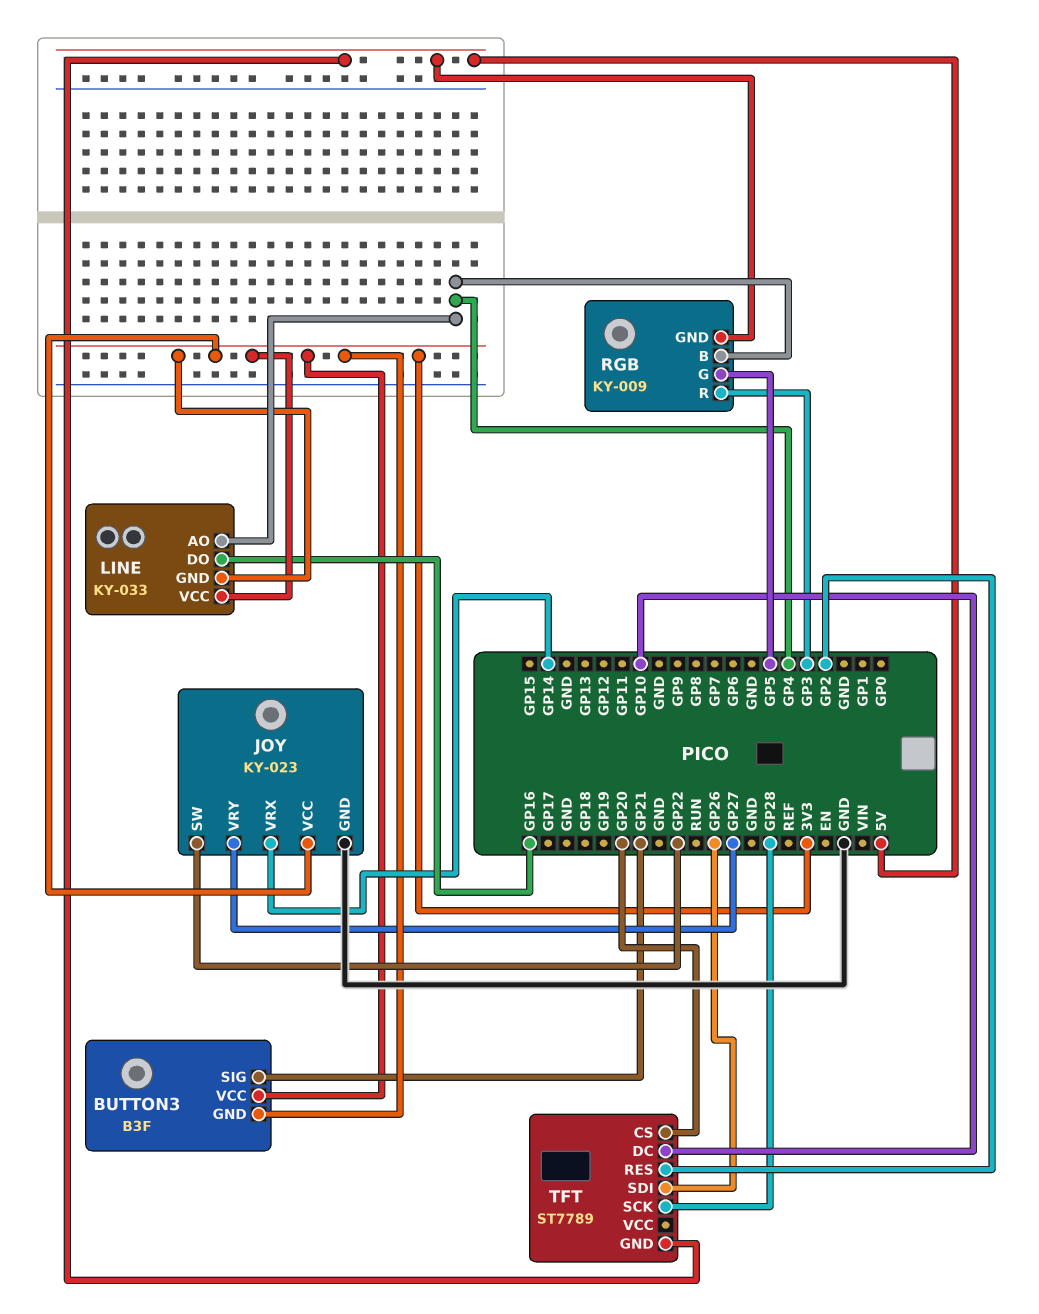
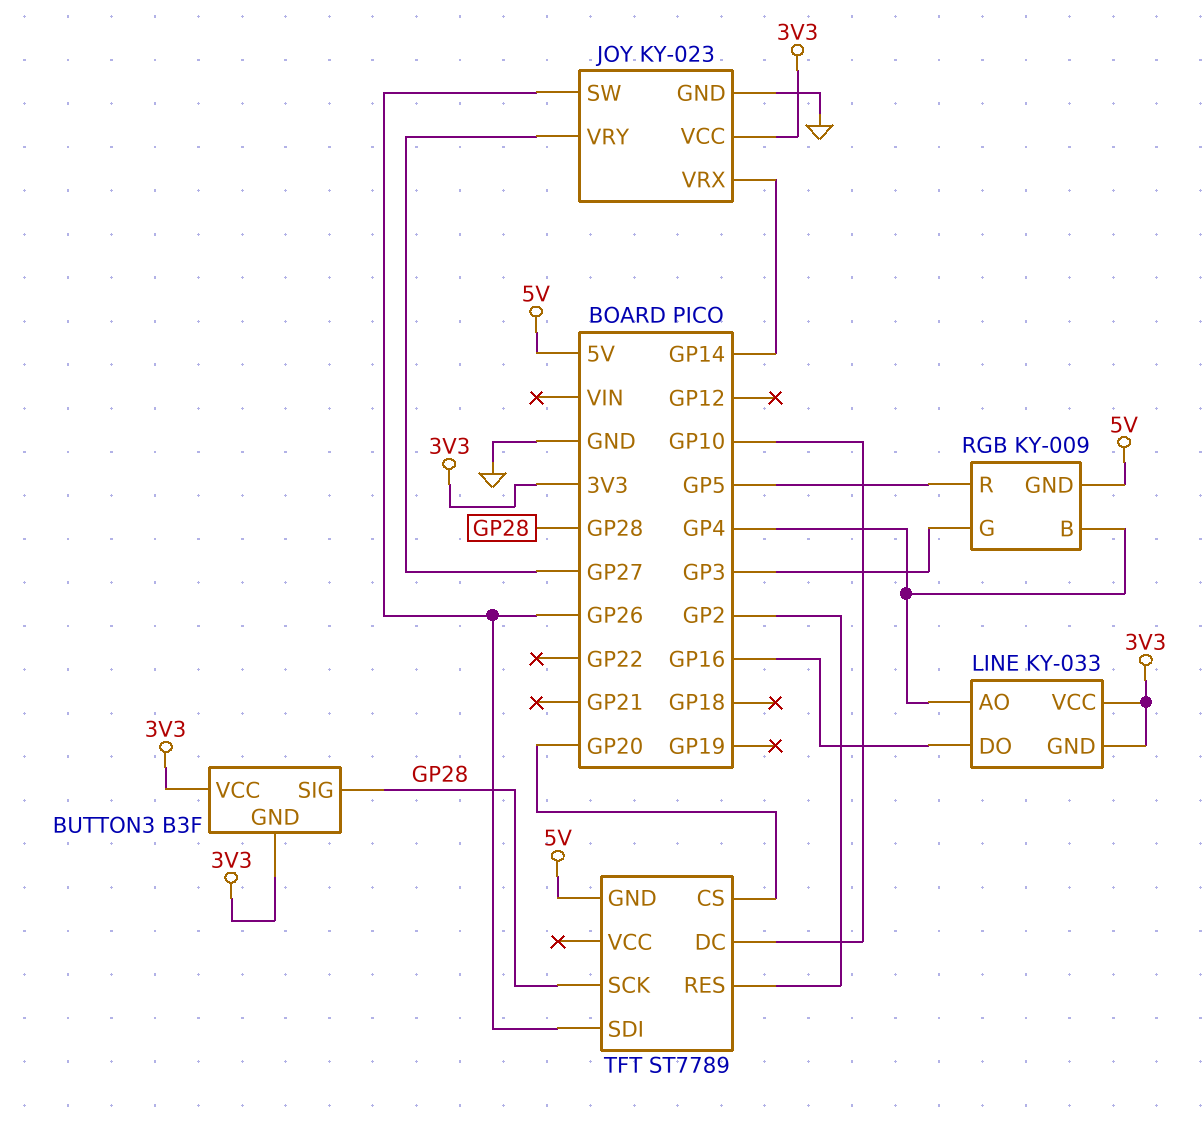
BUTTON3 pin SIG: GP21 -> GP28
JOY pin SW: GP22 -> GP26
RGB pin G: GP5 -> GP3
RGB pin R: GP3 -> GP5

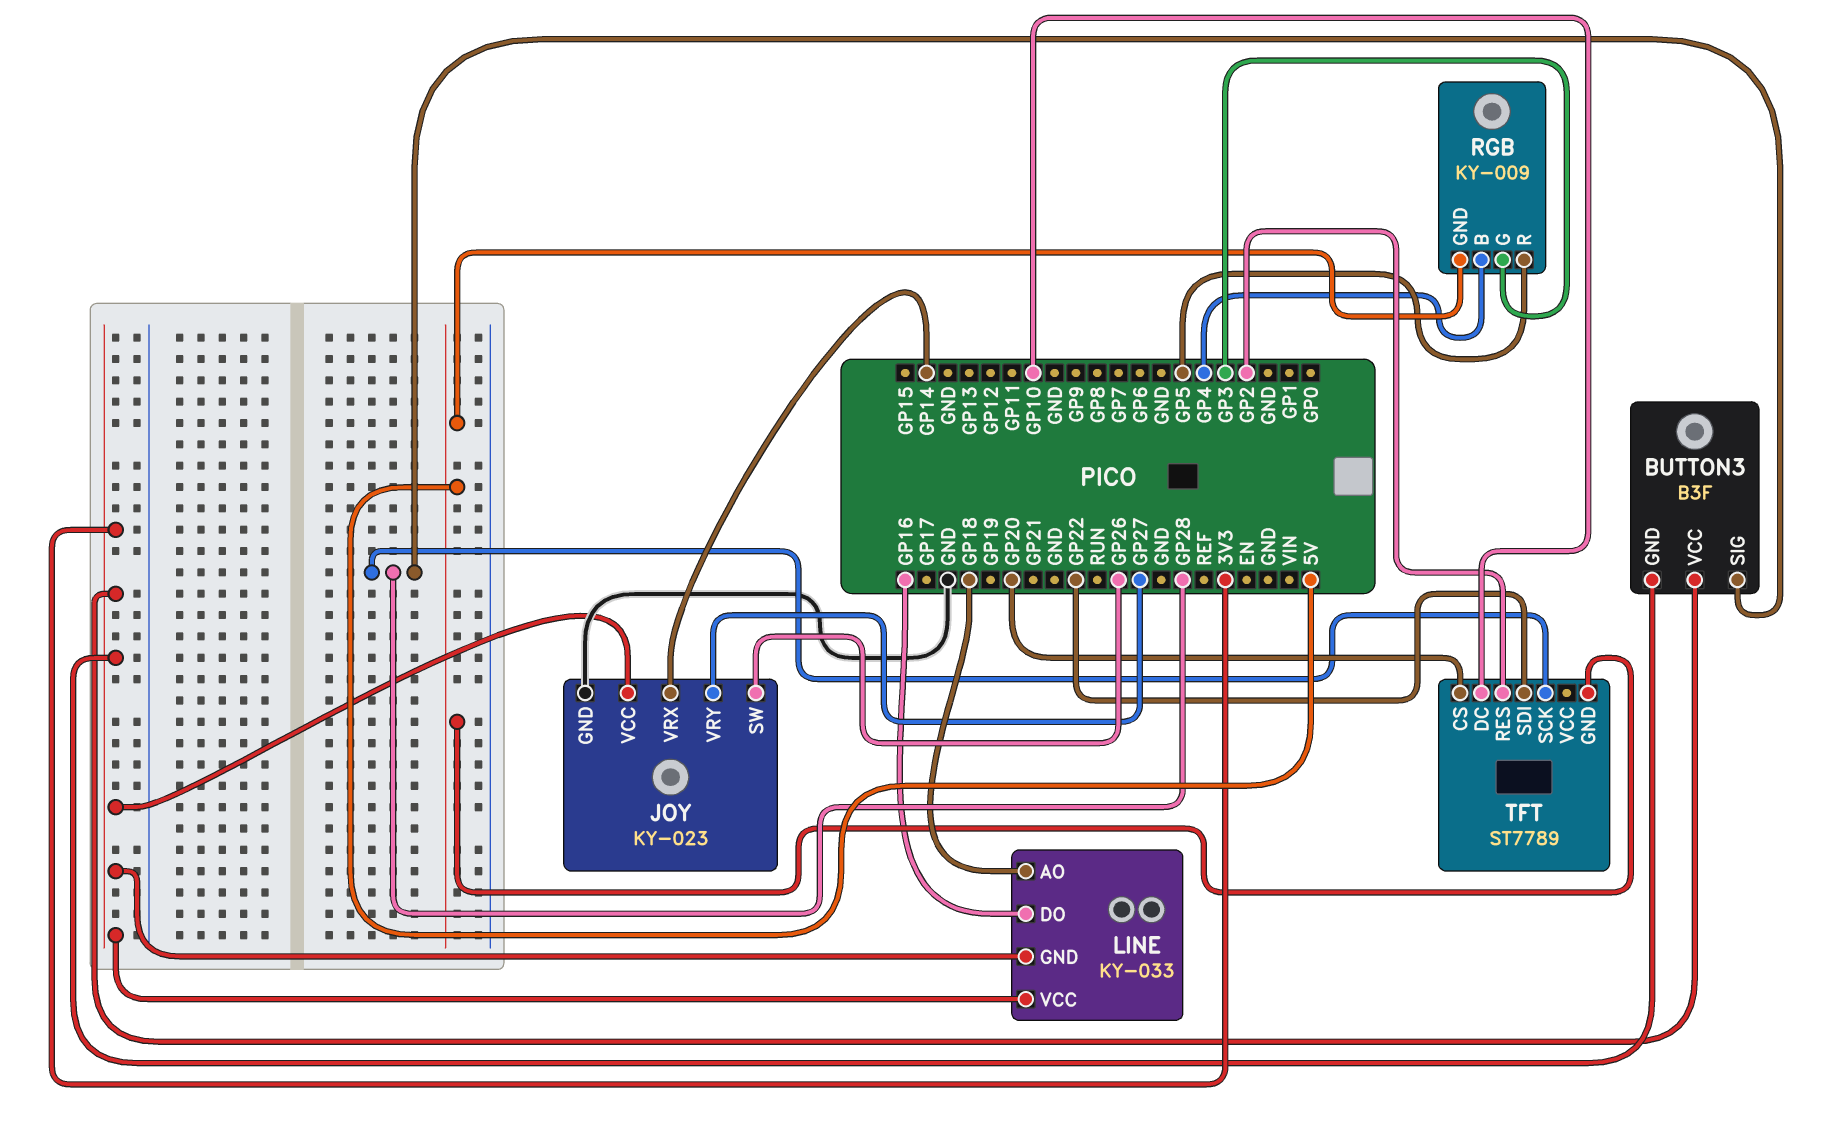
LINE pin AO: GP4 -> GP18
TFT pin SDI: GP26 -> GP22

